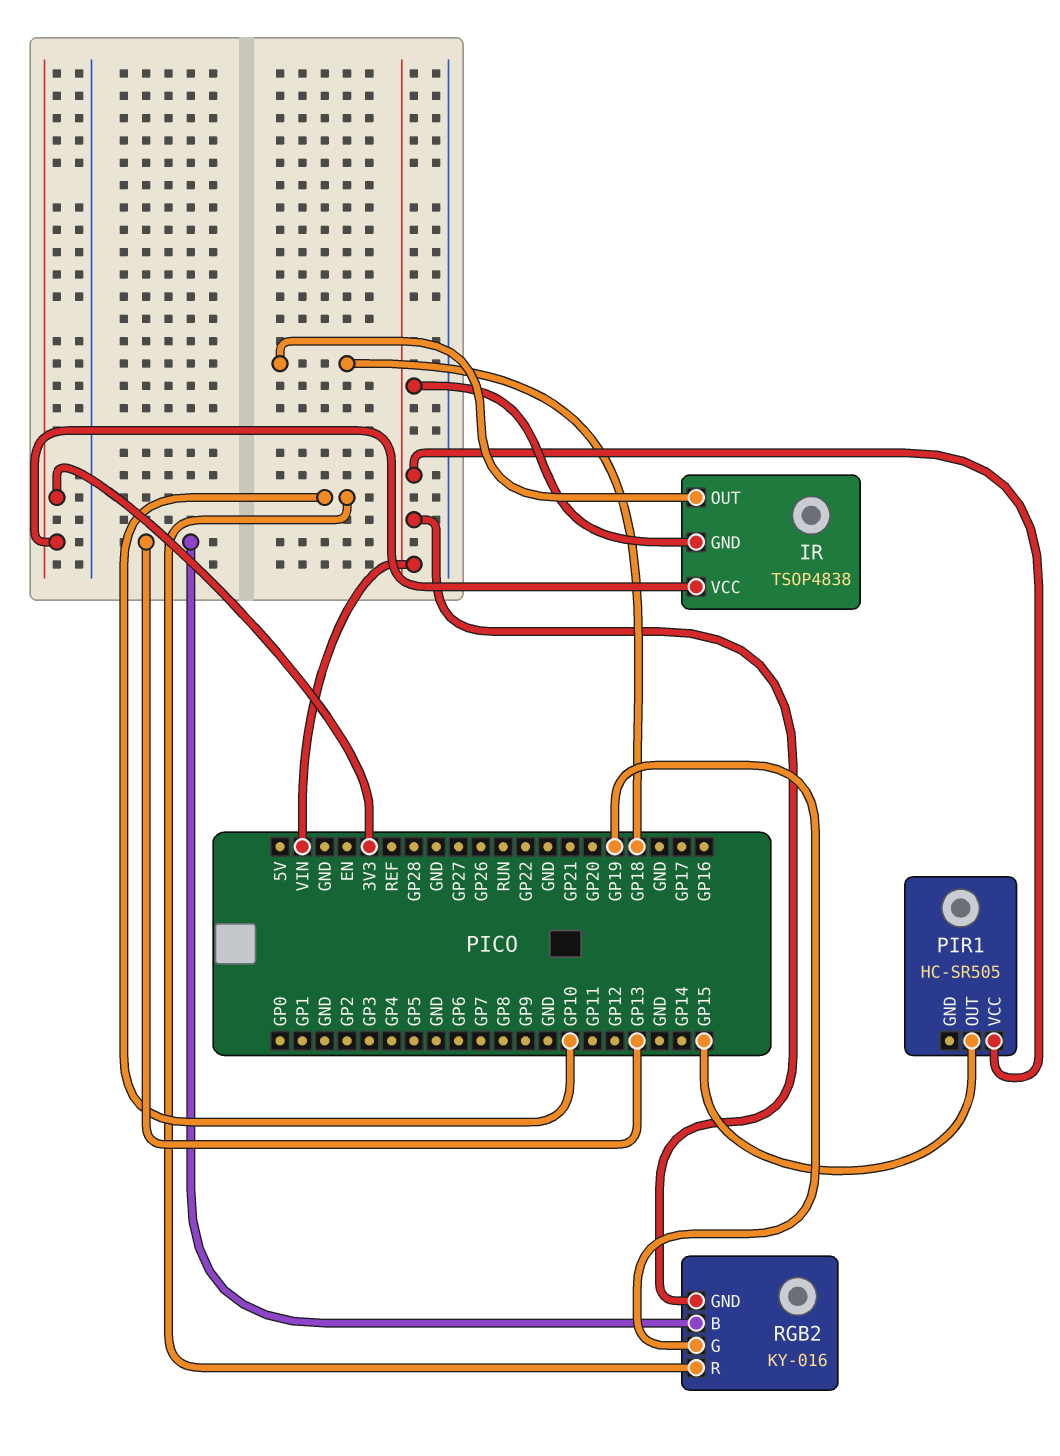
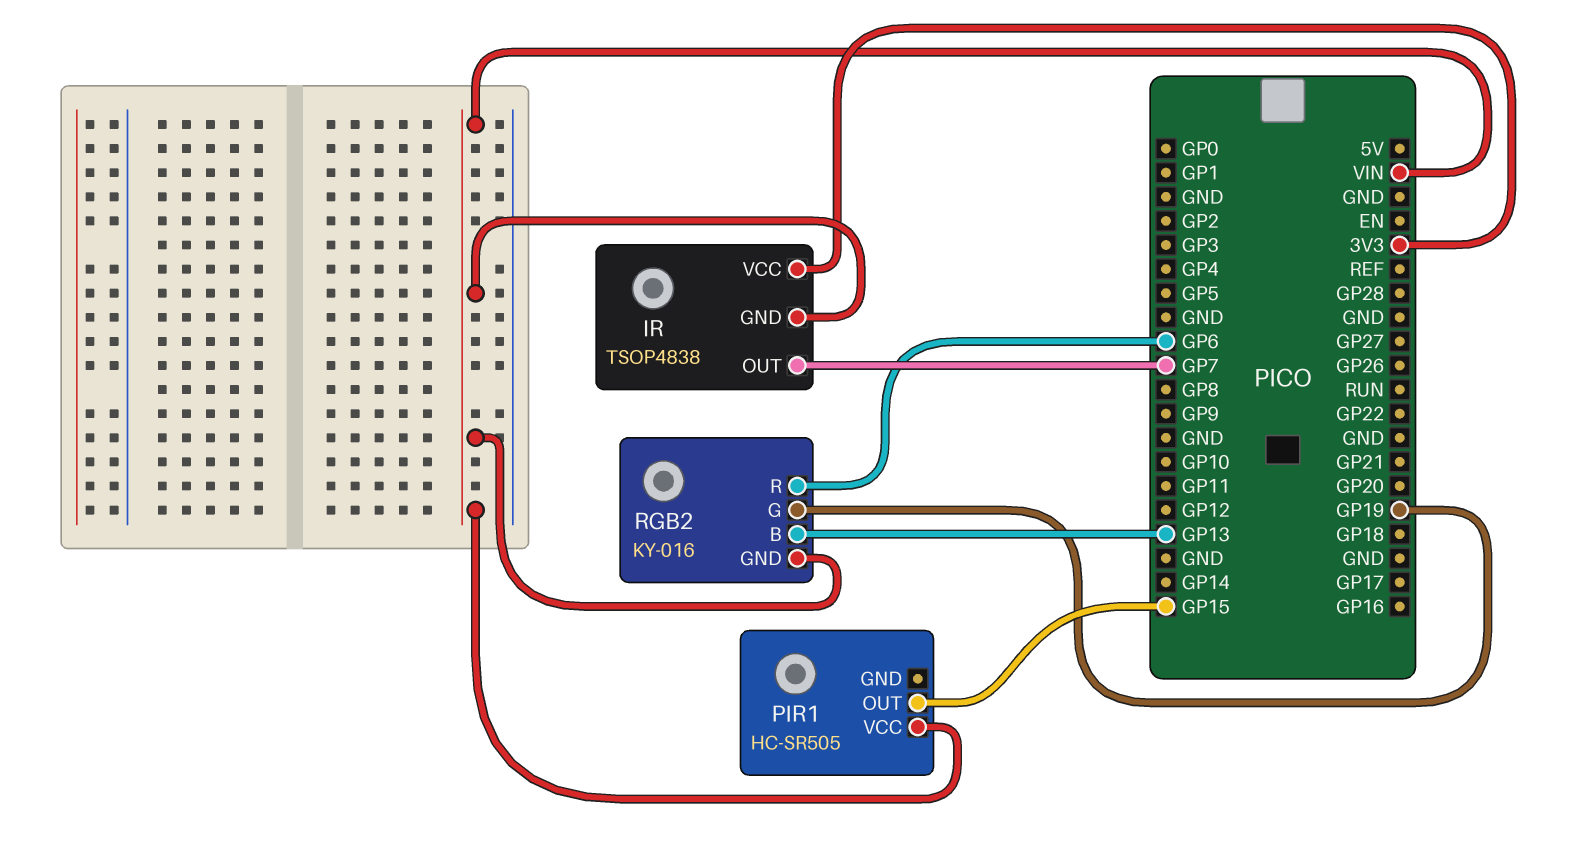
IR pin OUT: GP18 -> GP7
RGB2 pin R: GP10 -> GP6

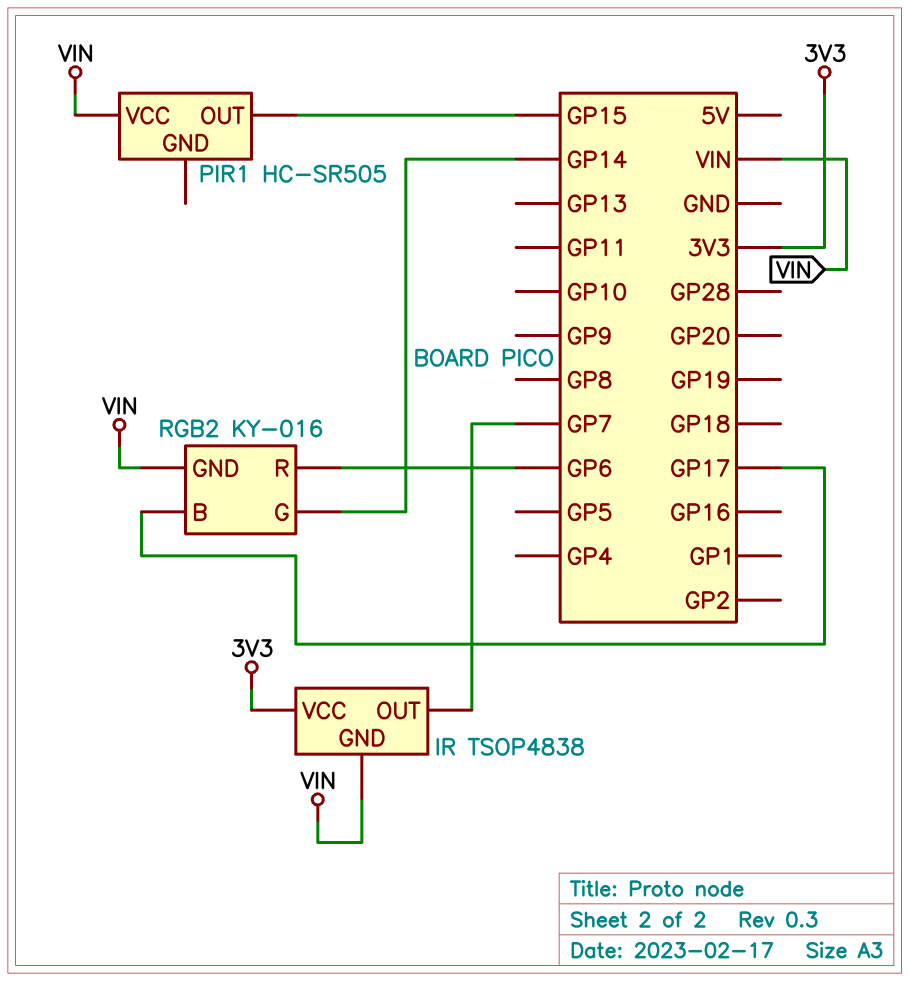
RGB2 pin B: GP13 -> GP17
RGB2 pin G: GP19 -> GP14

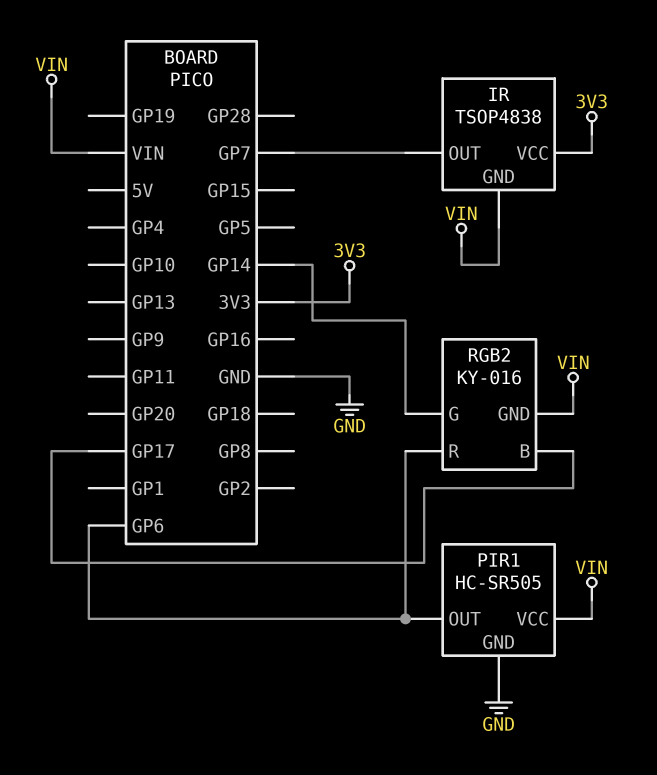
PIR1 pin GND: none -> GND
PIR1 pin OUT: GP15 -> GP6

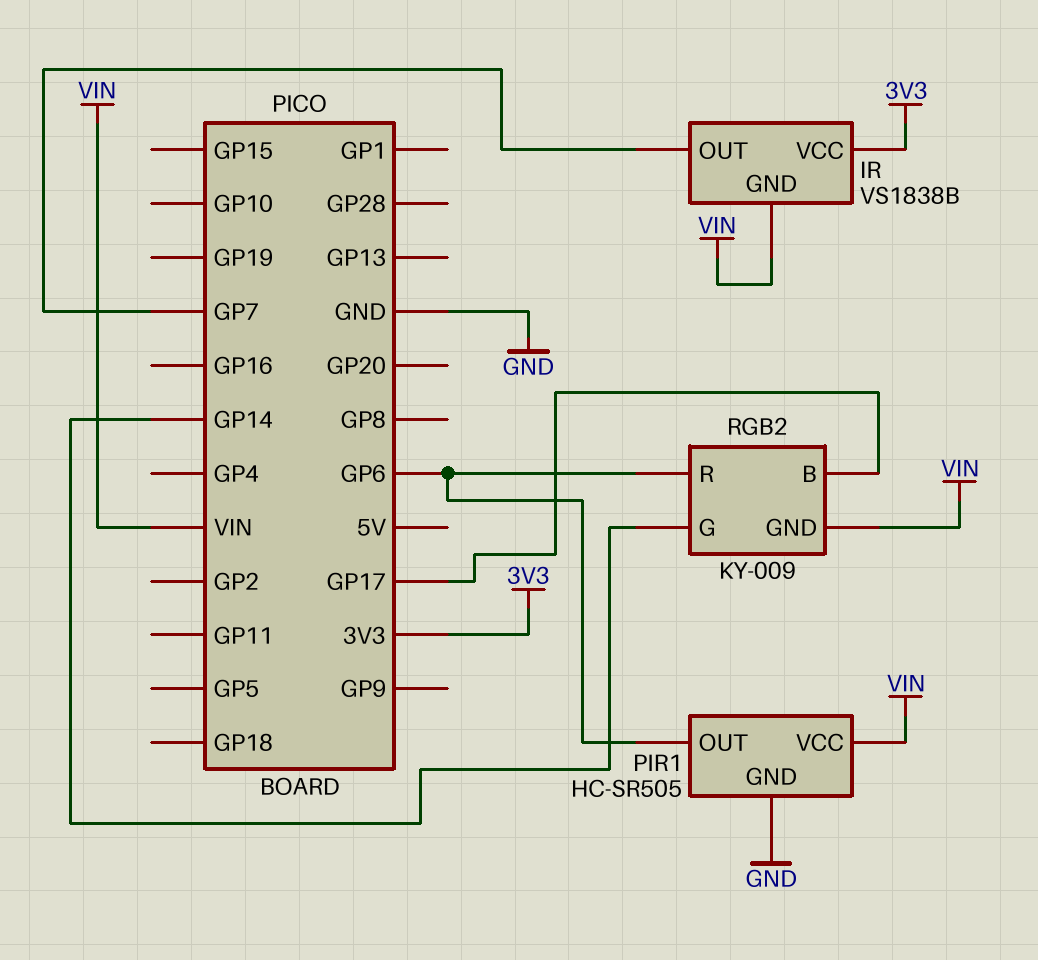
IR: TSOP4838 -> VS1838B
RGB2: KY-016 -> KY-009

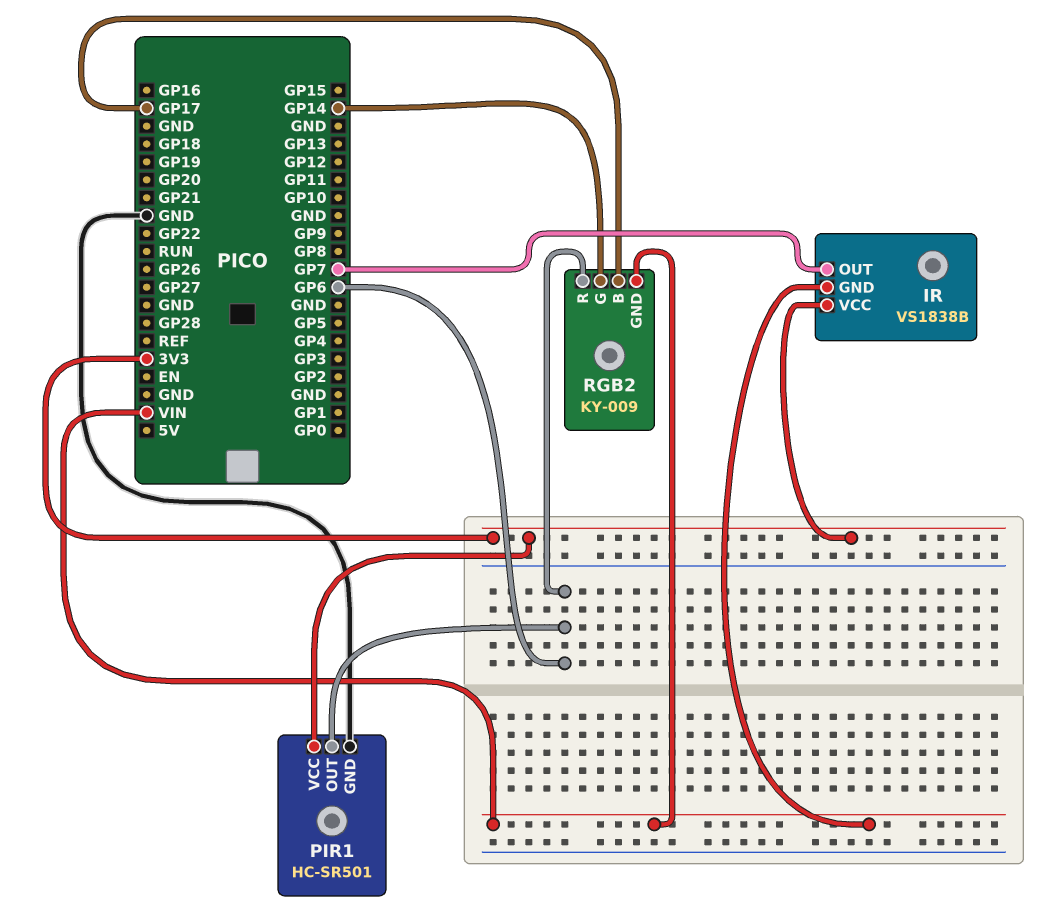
PIR1: HC-SR505 -> HC-SR501
PIR1 pin VCC: VIN -> 3V3

